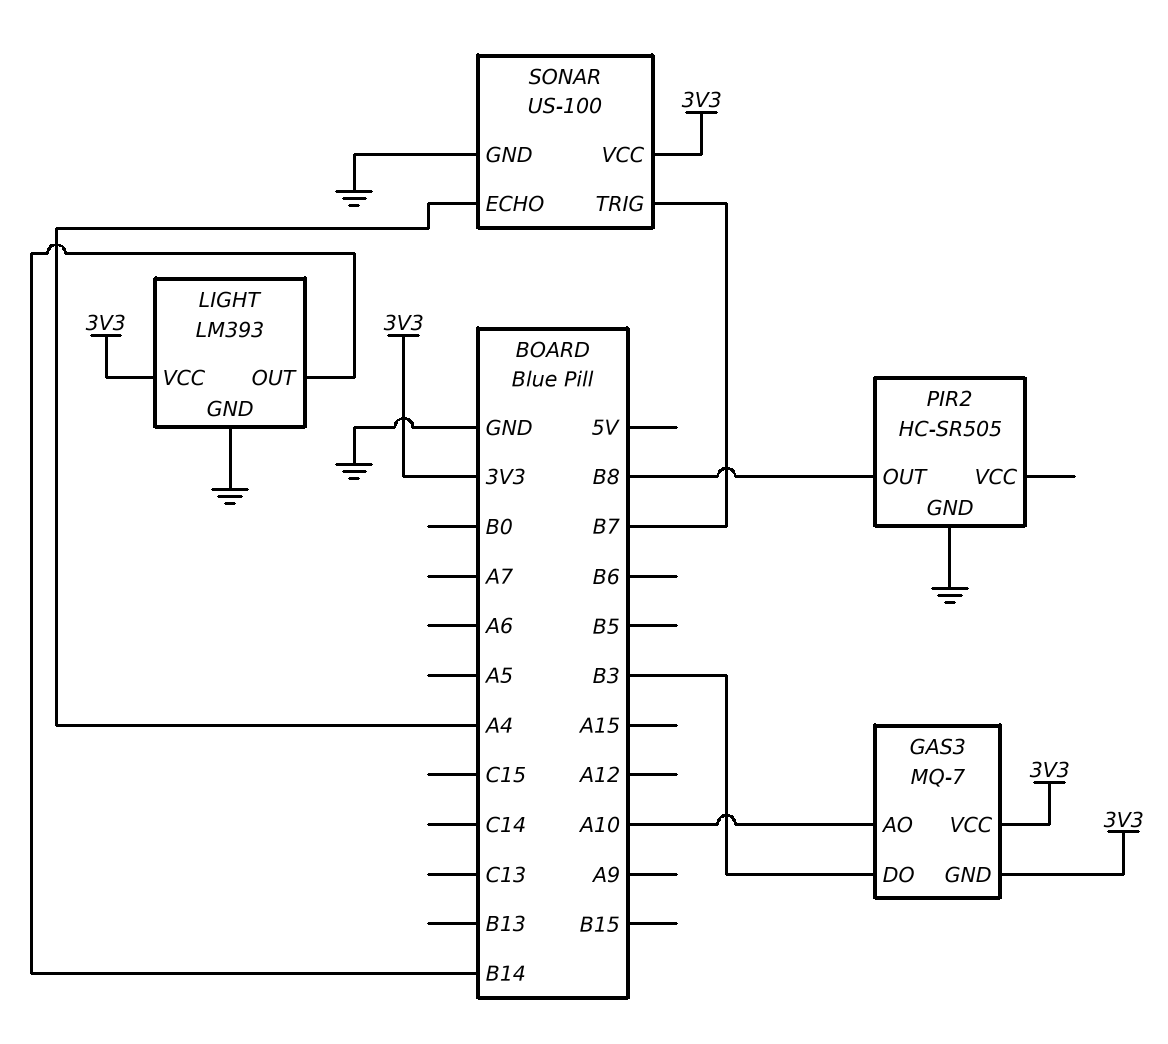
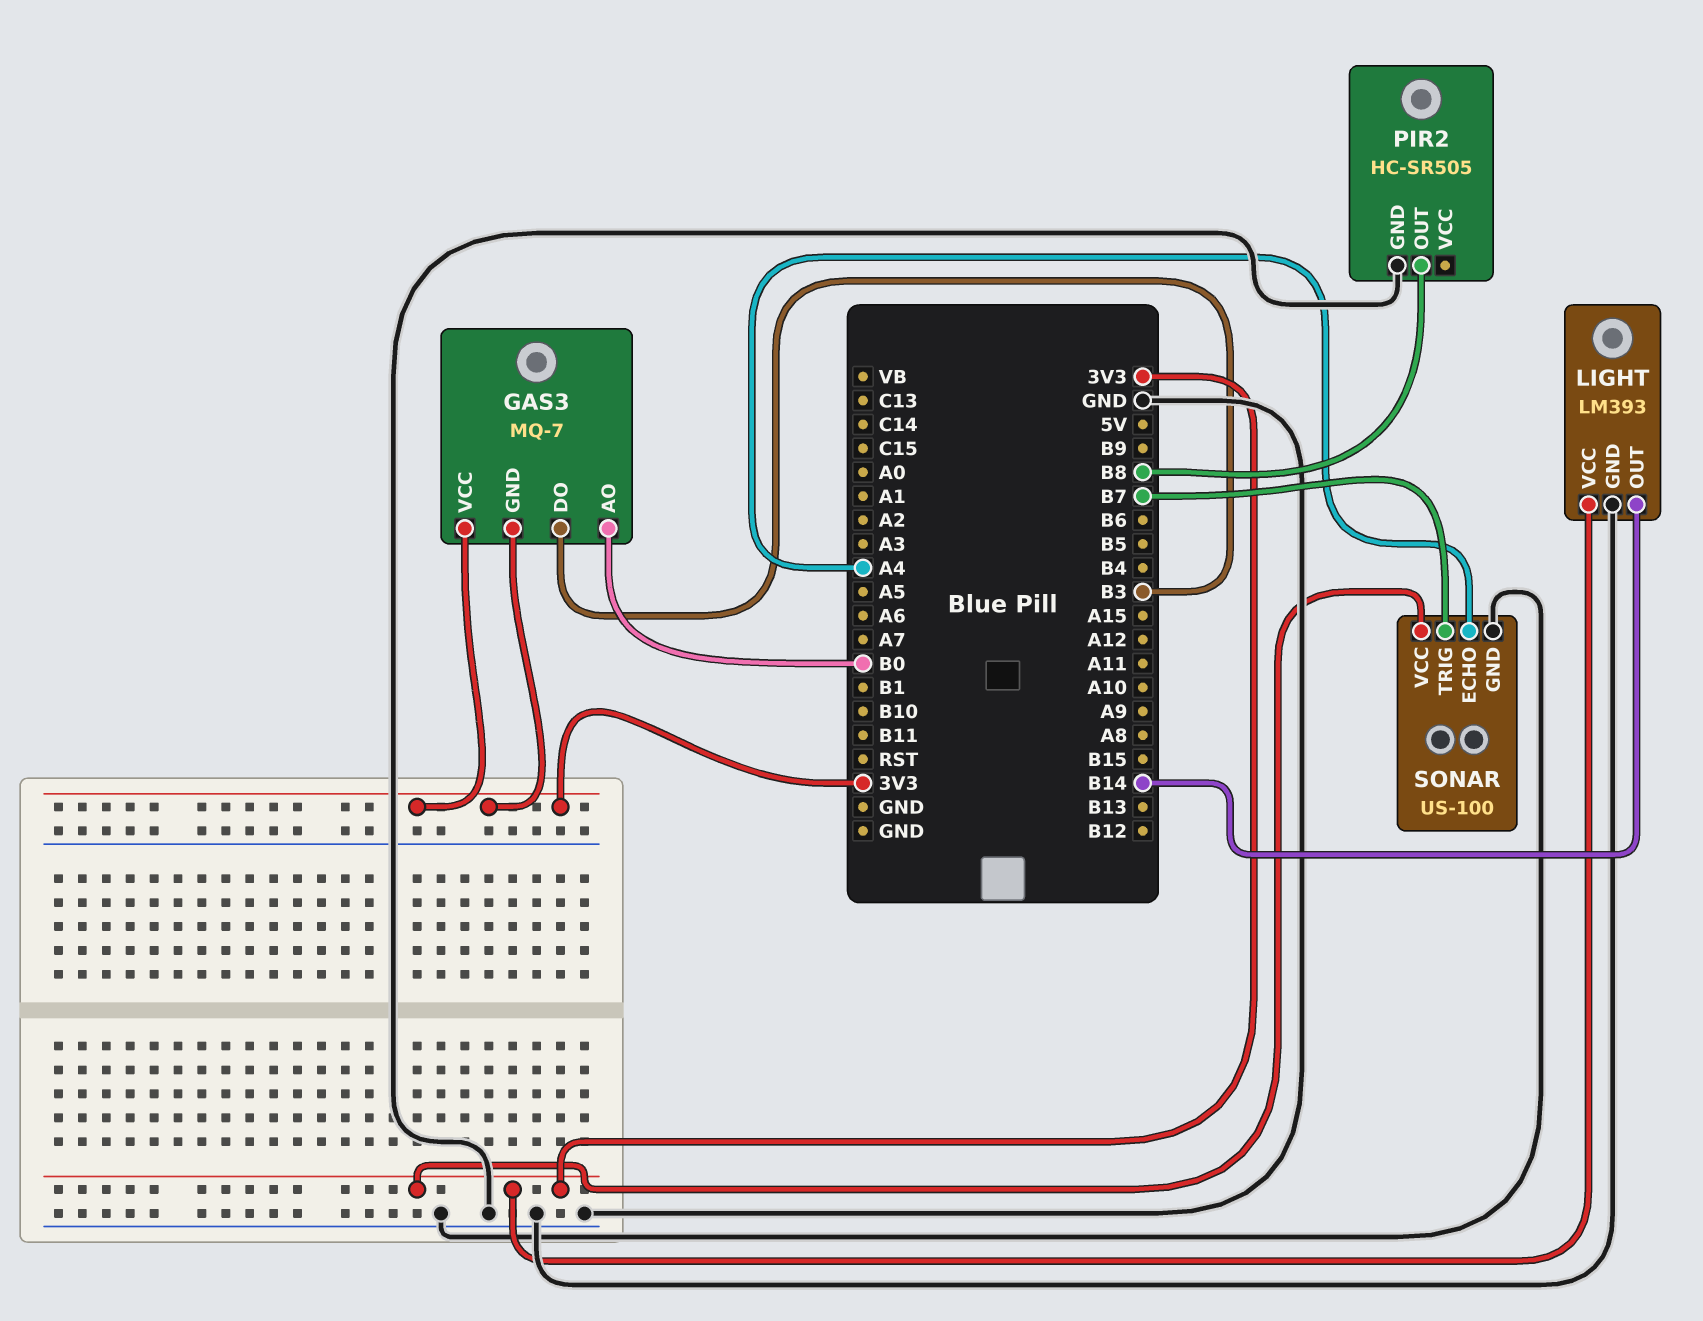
GAS3 pin AO: A10 -> B0

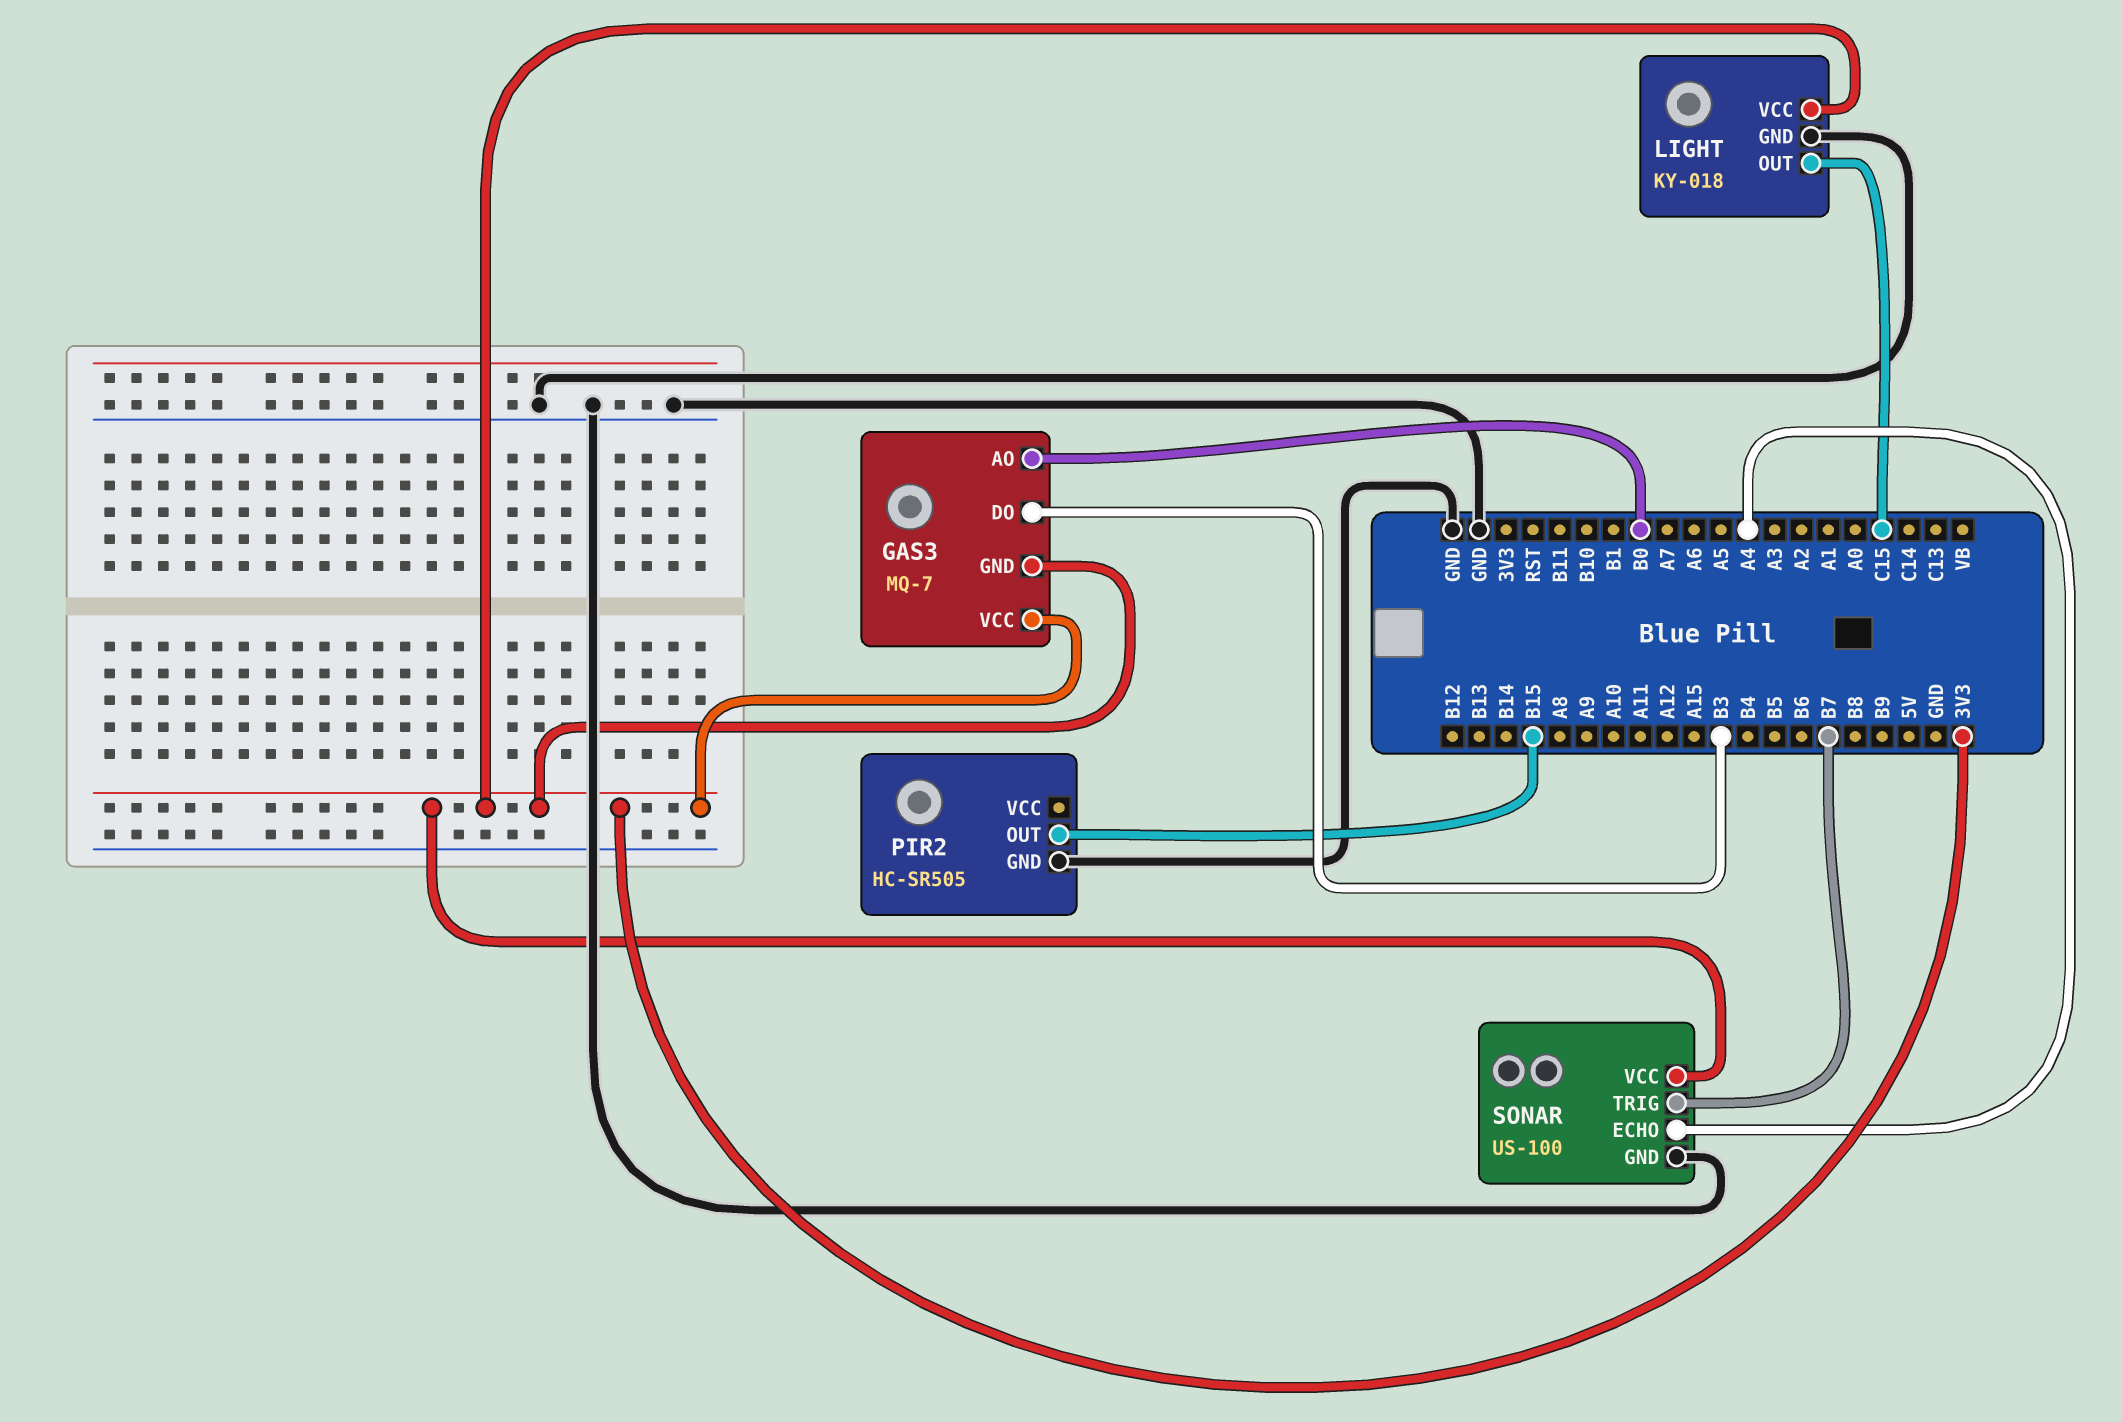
LIGHT: LM393 -> KY-018
LIGHT pin OUT: B14 -> C15
PIR2 pin OUT: B8 -> B15

